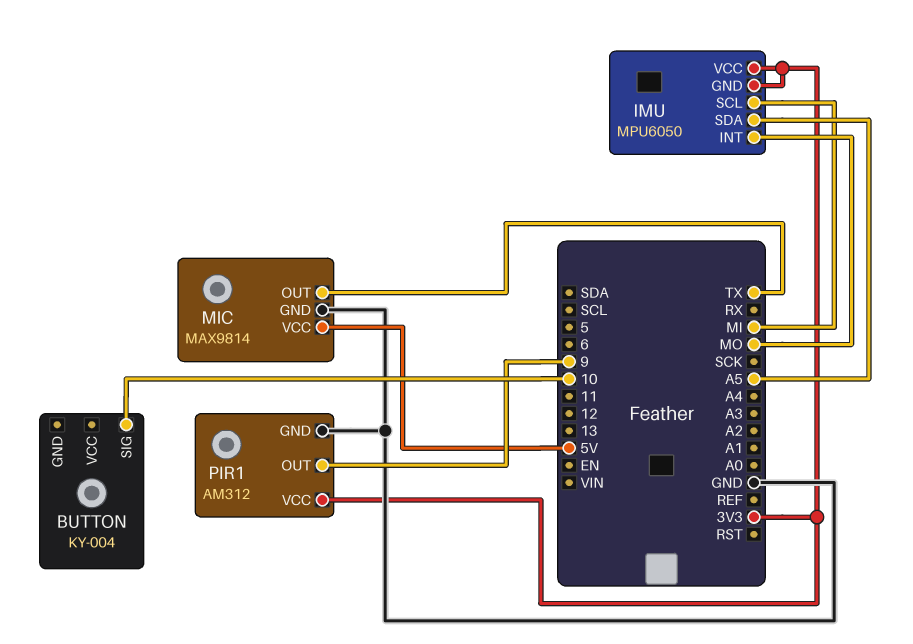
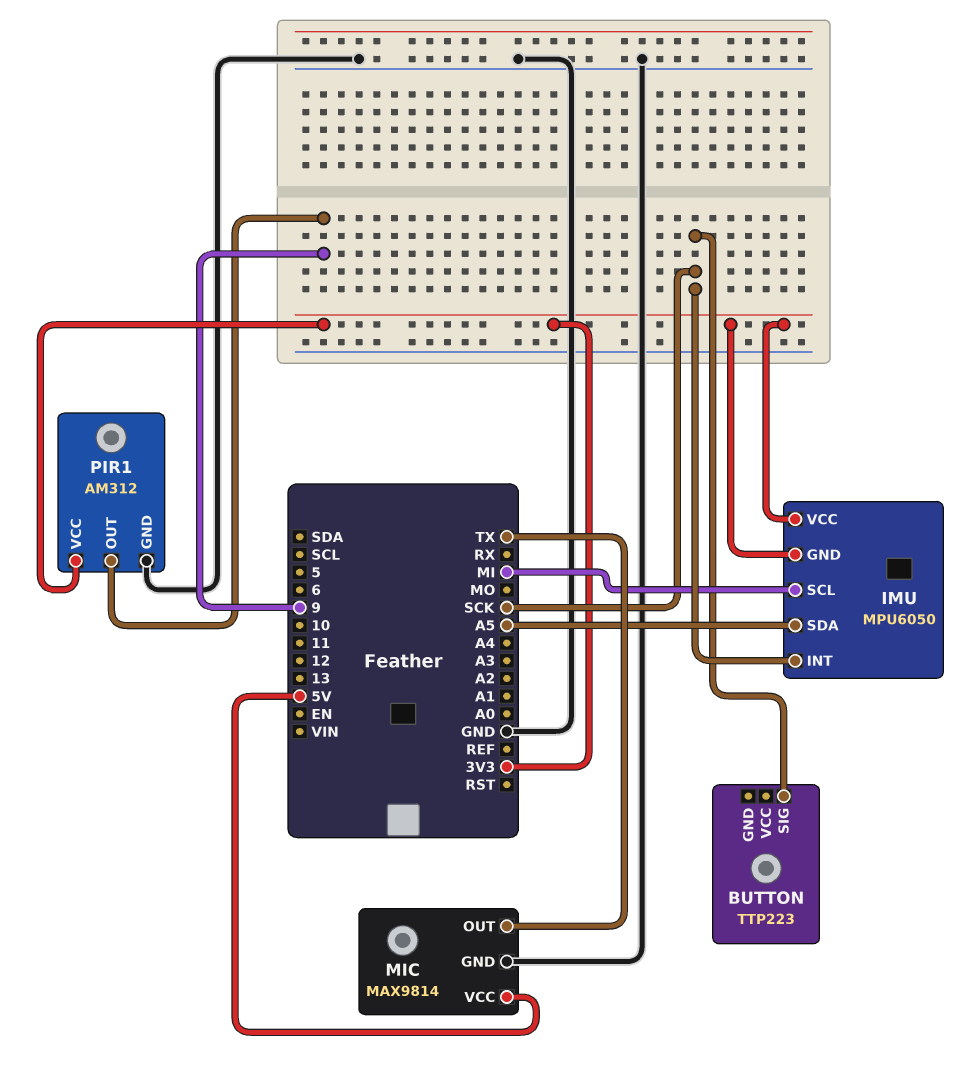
BUTTON: KY-004 -> TTP223
BUTTON pin SIG: 10 -> SCK
IMU pin INT: MO -> SCK

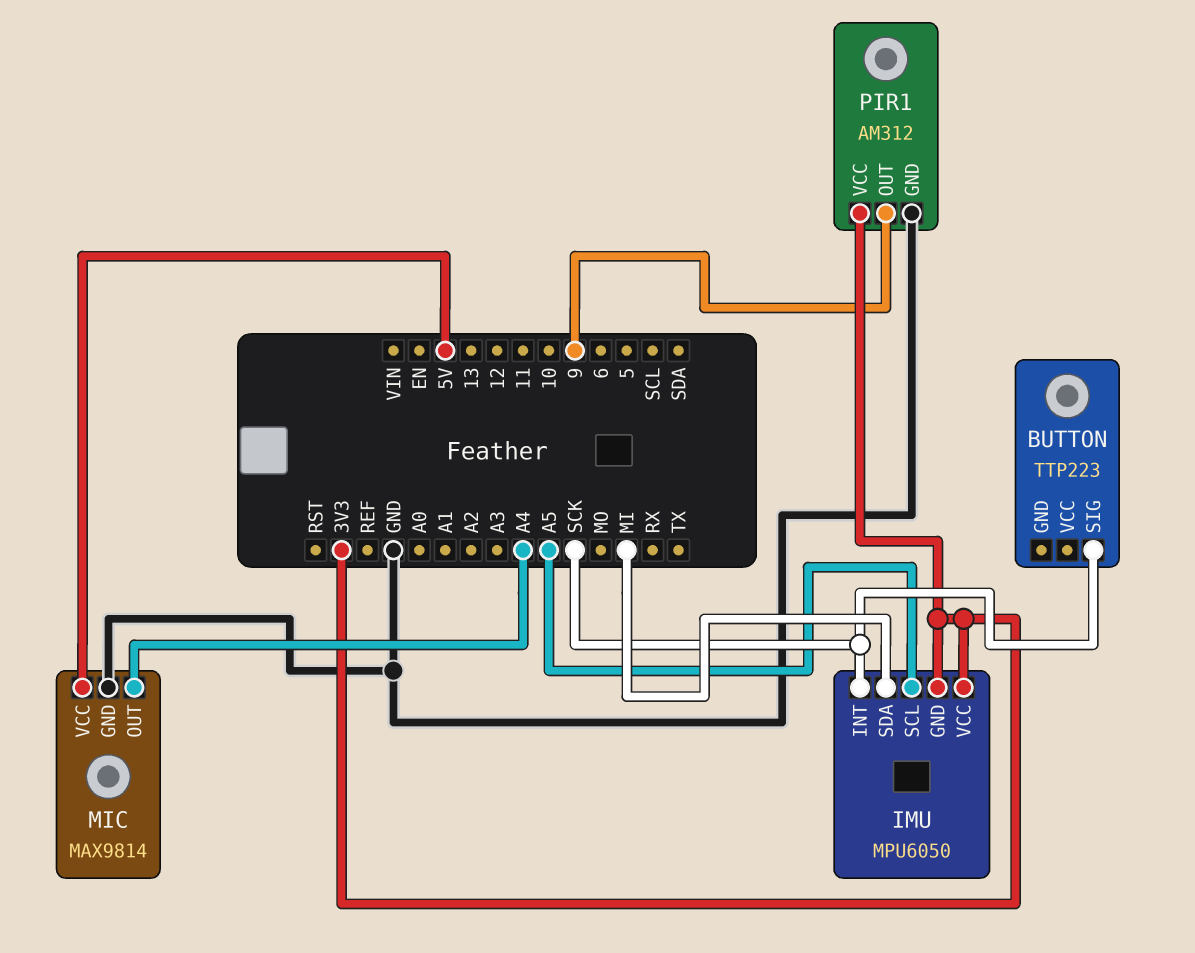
IMU pin SCL: MI -> A5
IMU pin SDA: A5 -> MI
MIC pin OUT: TX -> A4

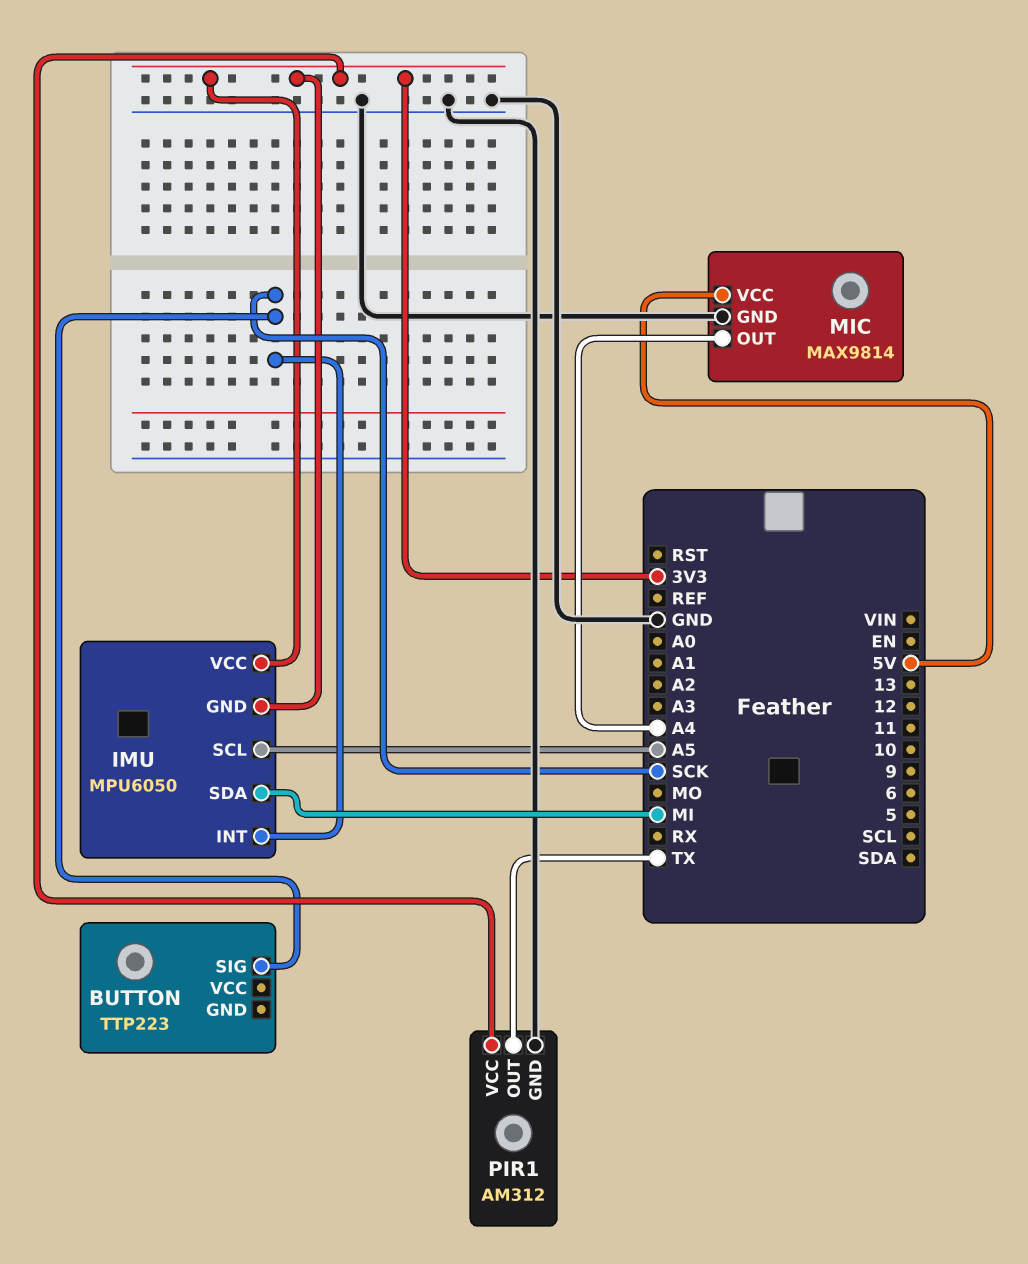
PIR1 pin OUT: 9 -> TX

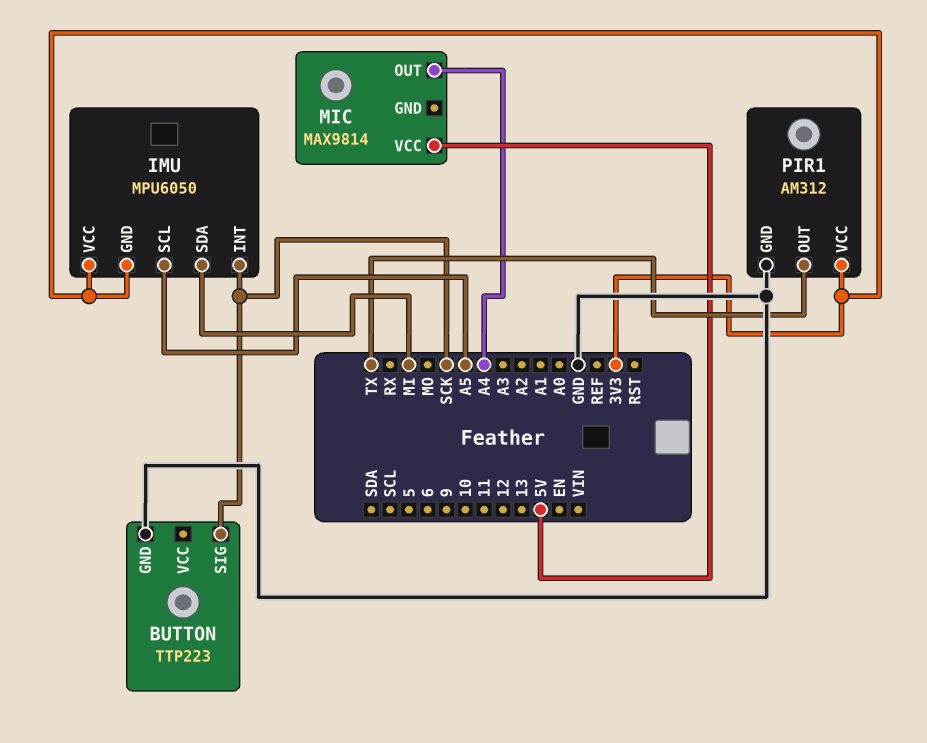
BUTTON pin GND: none -> GND
MIC pin GND: GND -> none

